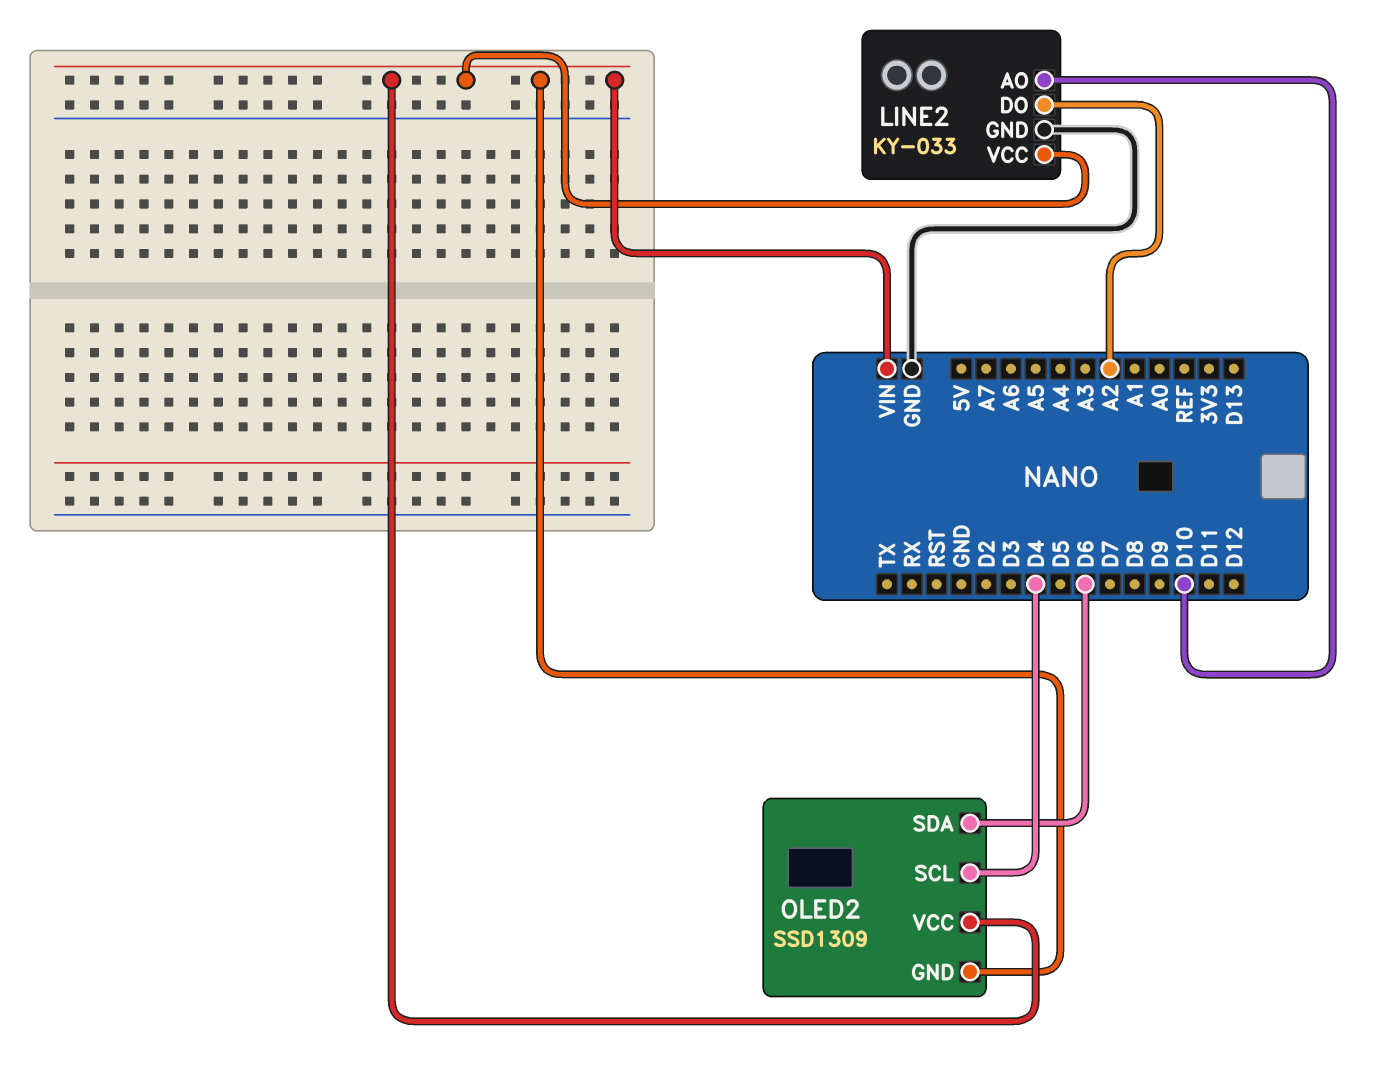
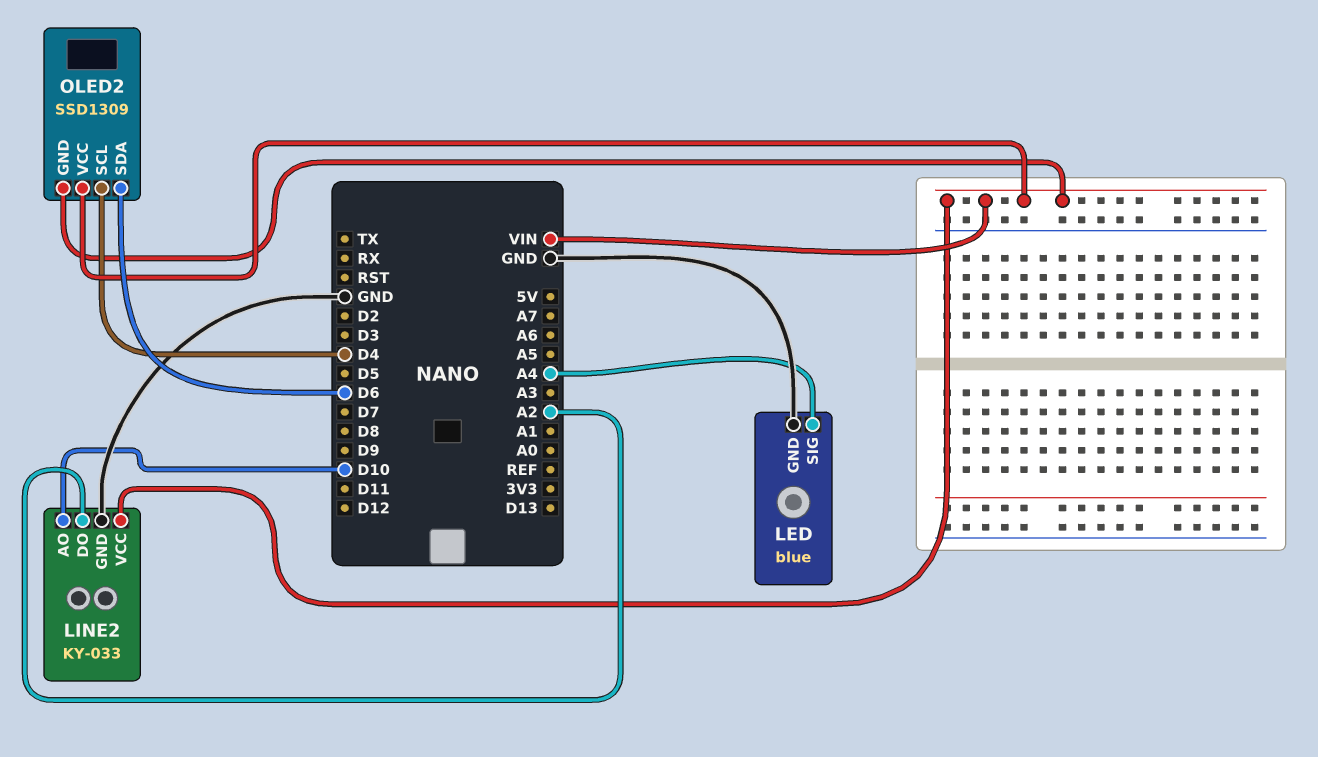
LED: none -> blue
LED pin GND: none -> GND
LED pin SIG: none -> A4

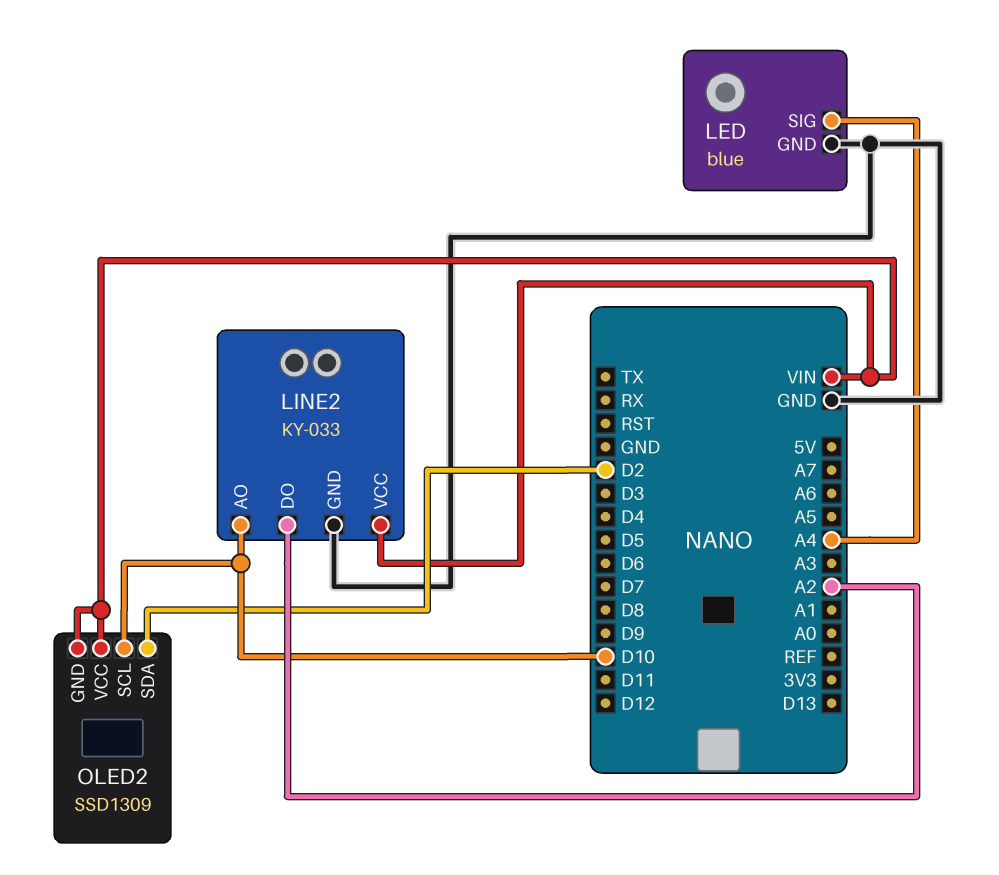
OLED2 pin SCL: D4 -> D10
OLED2 pin SDA: D6 -> D2

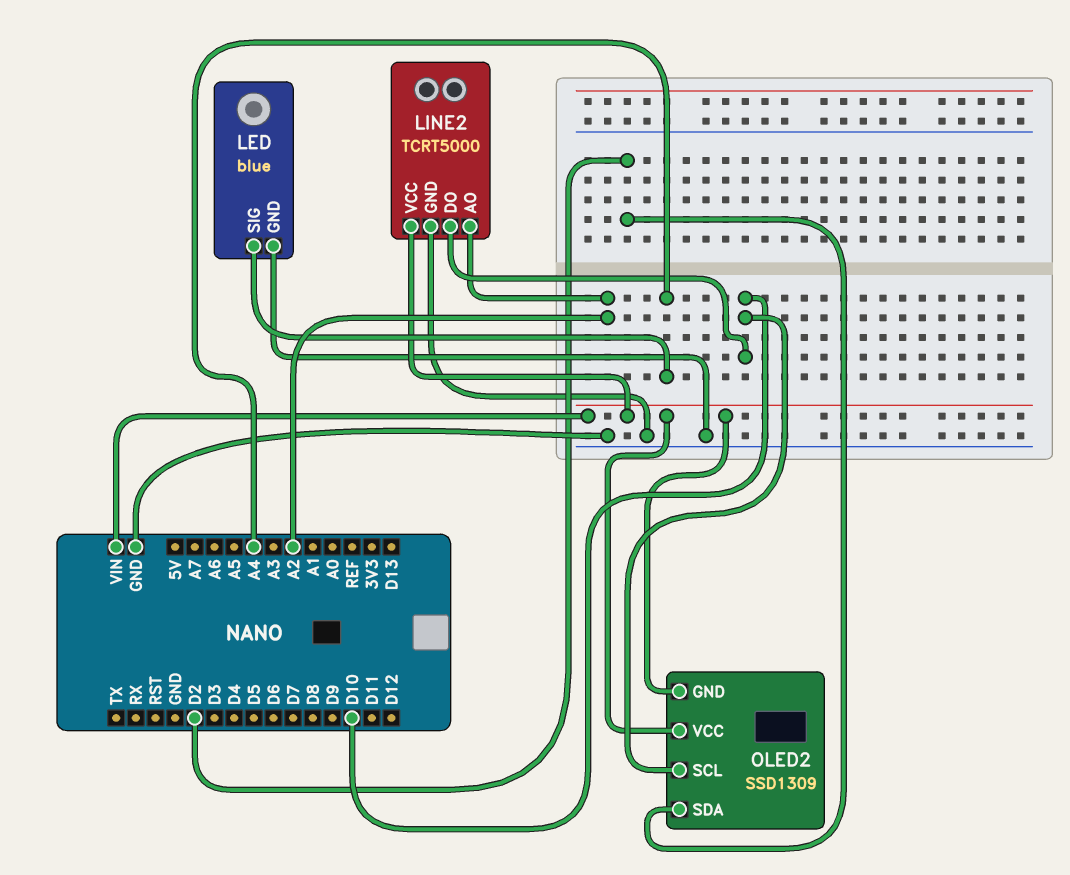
LINE2: KY-033 -> TCRT5000
LINE2 pin AO: D10 -> A2
LINE2 pin DO: A2 -> D10

